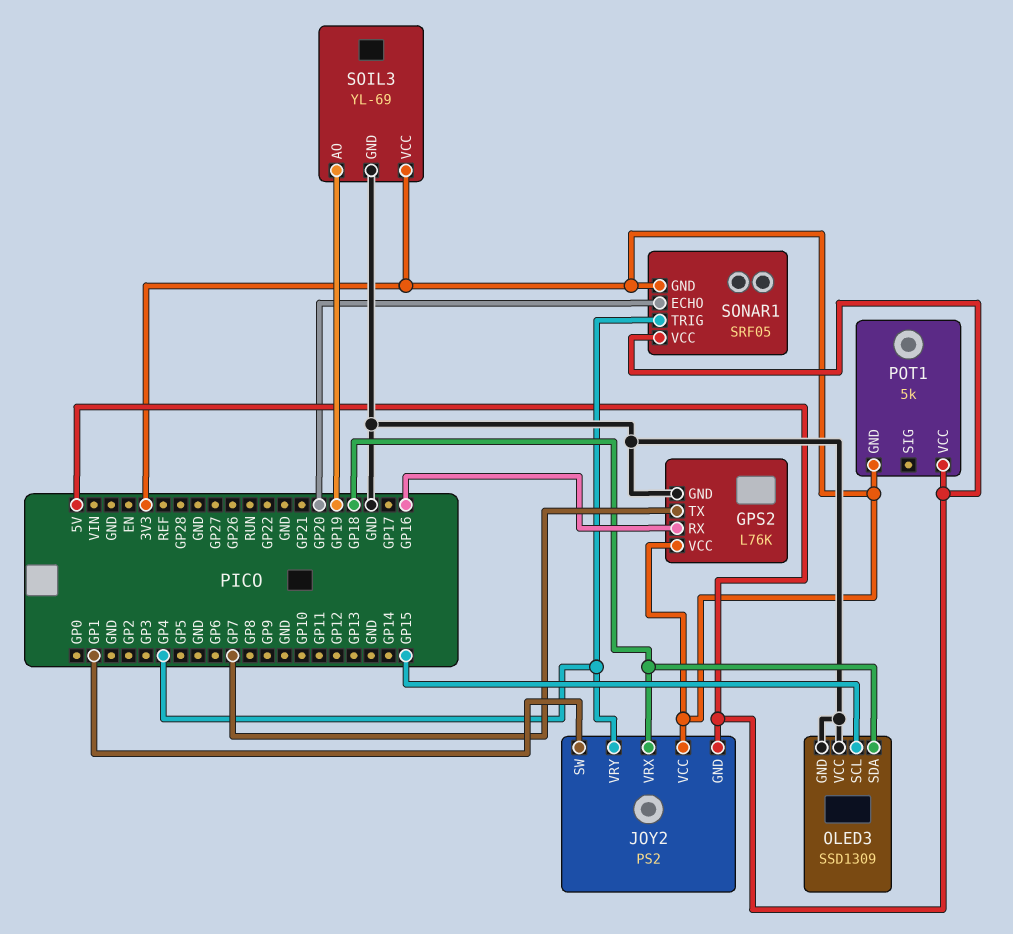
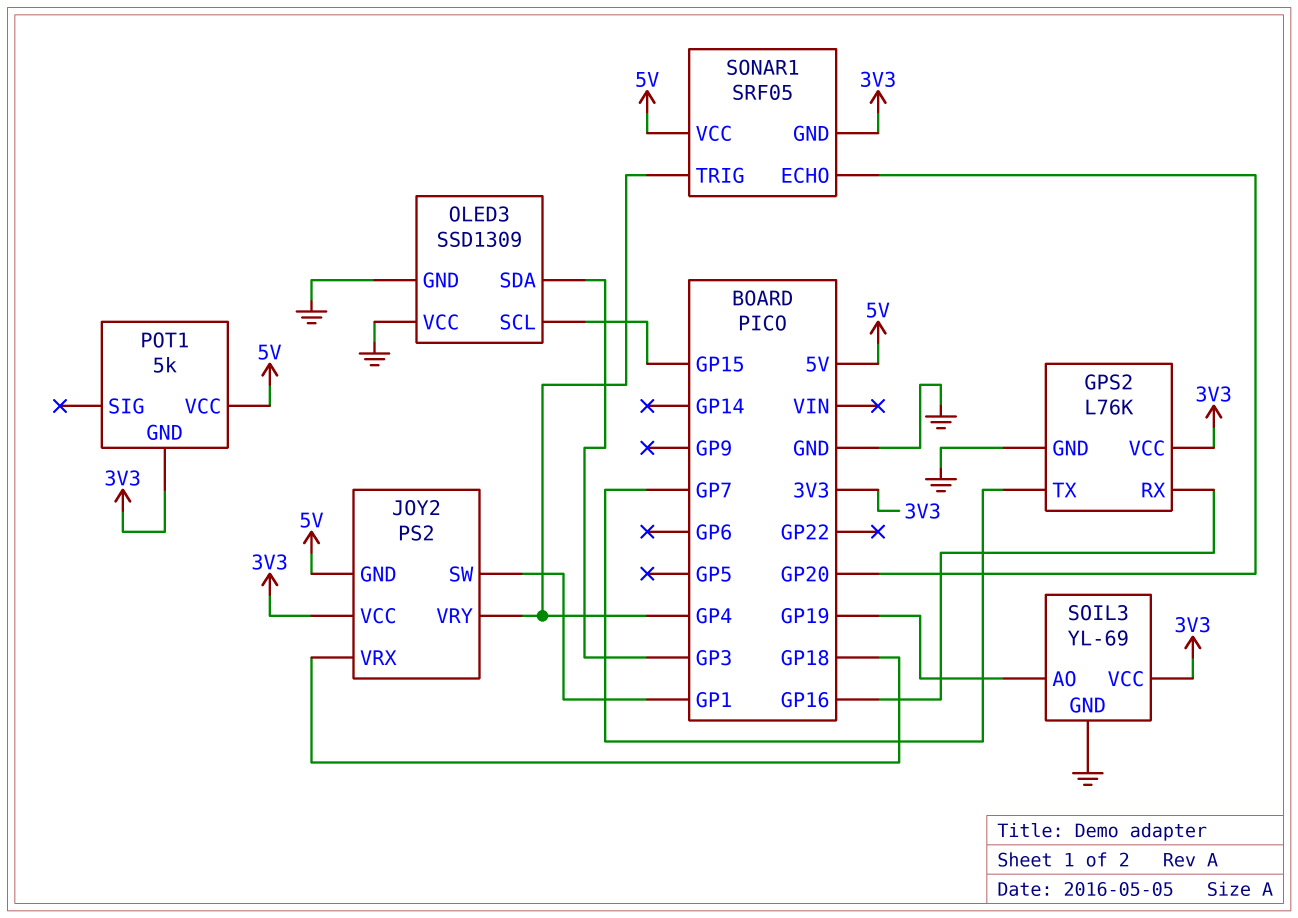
OLED3 pin SDA: GP18 -> GP3

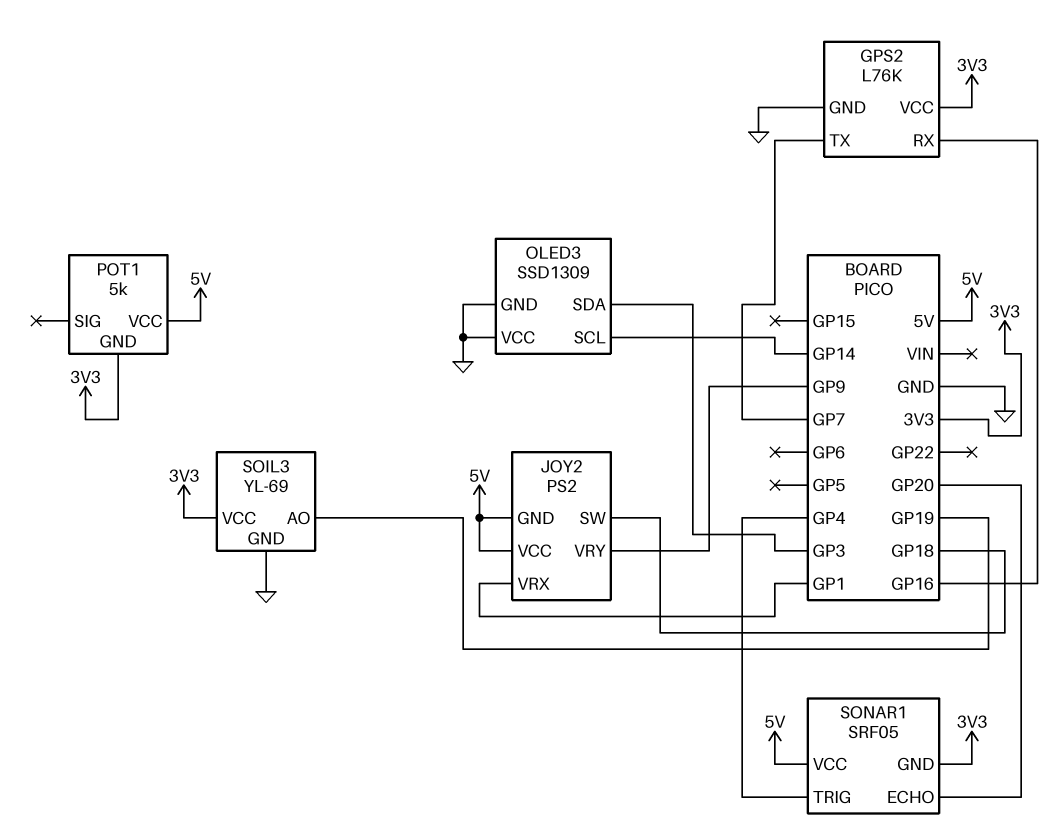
JOY2 pin SW: GP1 -> GP18
JOY2 pin VCC: 3V3 -> 5V
JOY2 pin VRX: GP18 -> GP1
JOY2 pin VRY: GP4 -> GP9
OLED3 pin SCL: GP15 -> GP14

